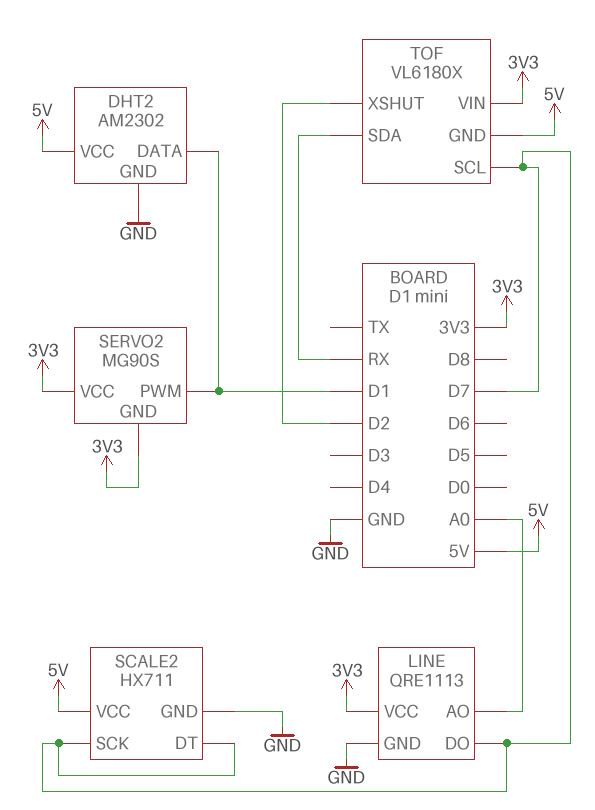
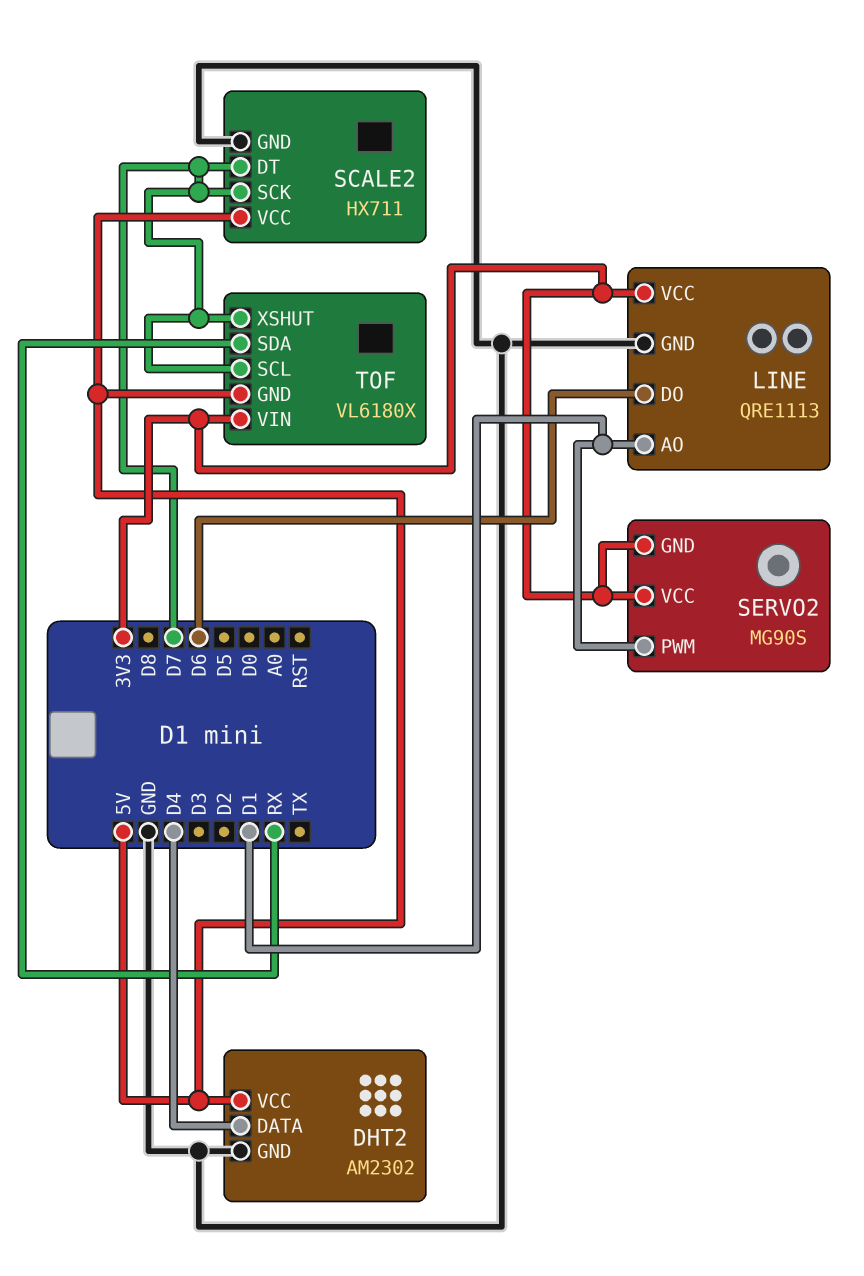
DHT2 pin DATA: D1 -> D4
LINE pin AO: A0 -> D1
LINE pin DO: D7 -> D6
TOF pin XSHUT: D2 -> D7

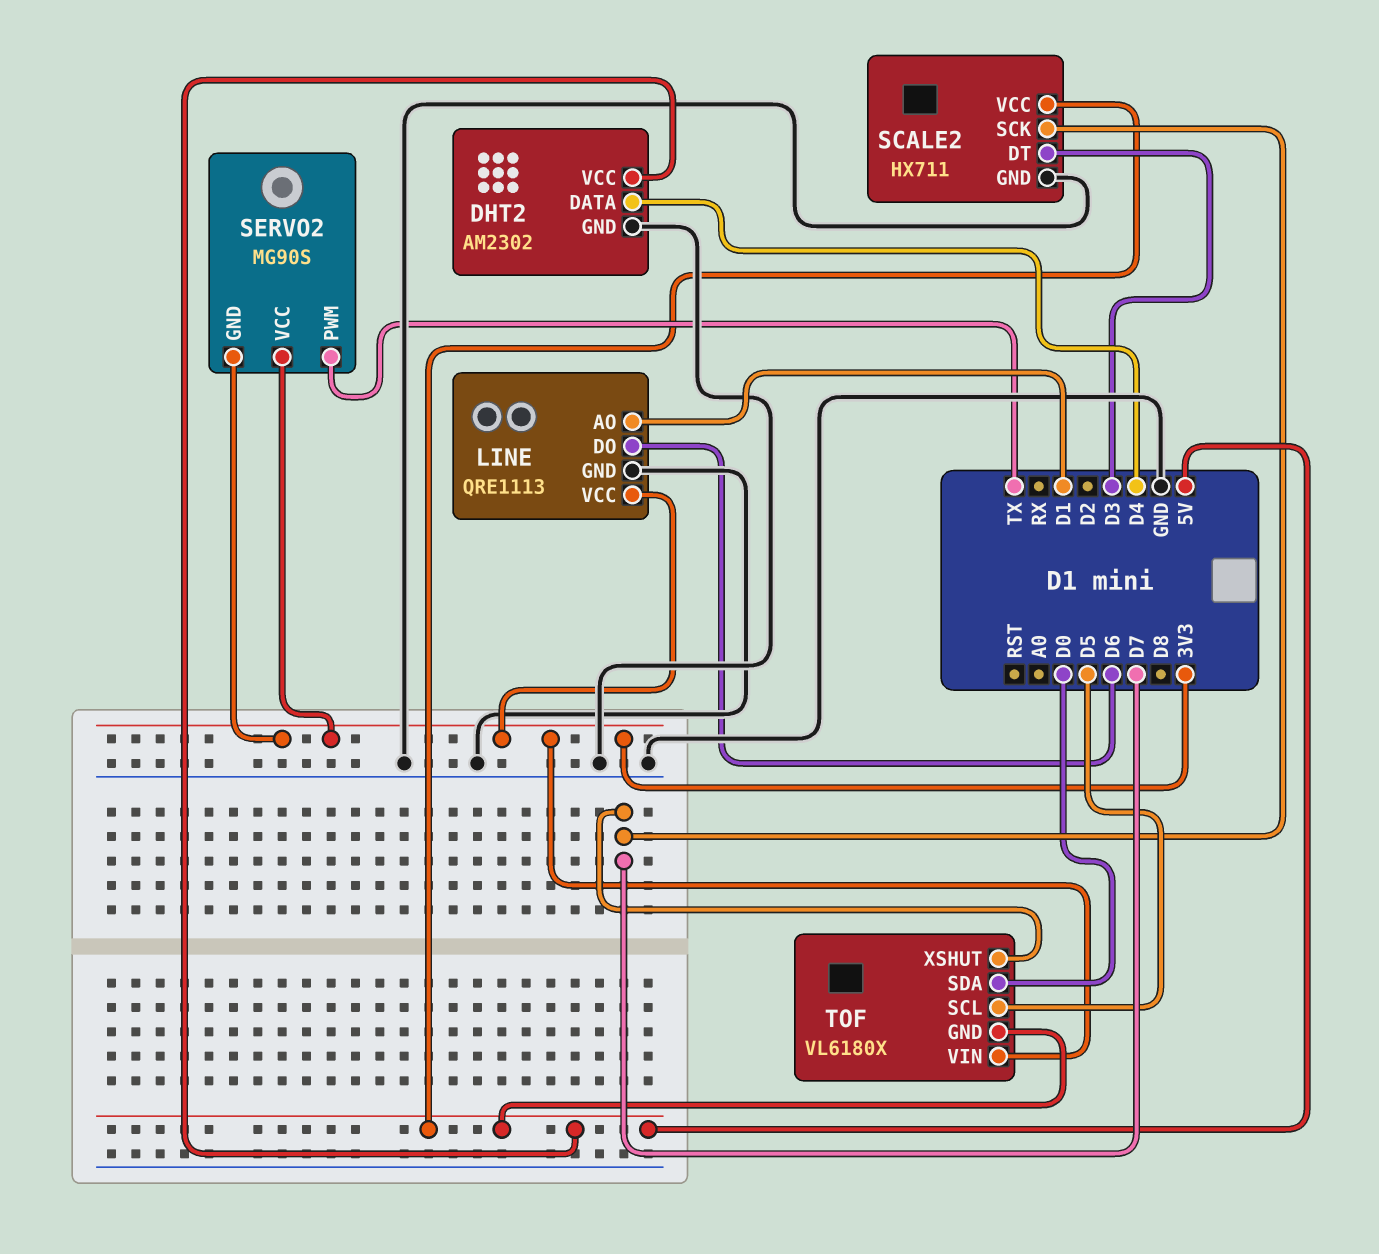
SCALE2 pin DT: D7 -> D3
SERVO2 pin PWM: D1 -> TX
TOF pin SCL: D7 -> D5
TOF pin SDA: RX -> D0

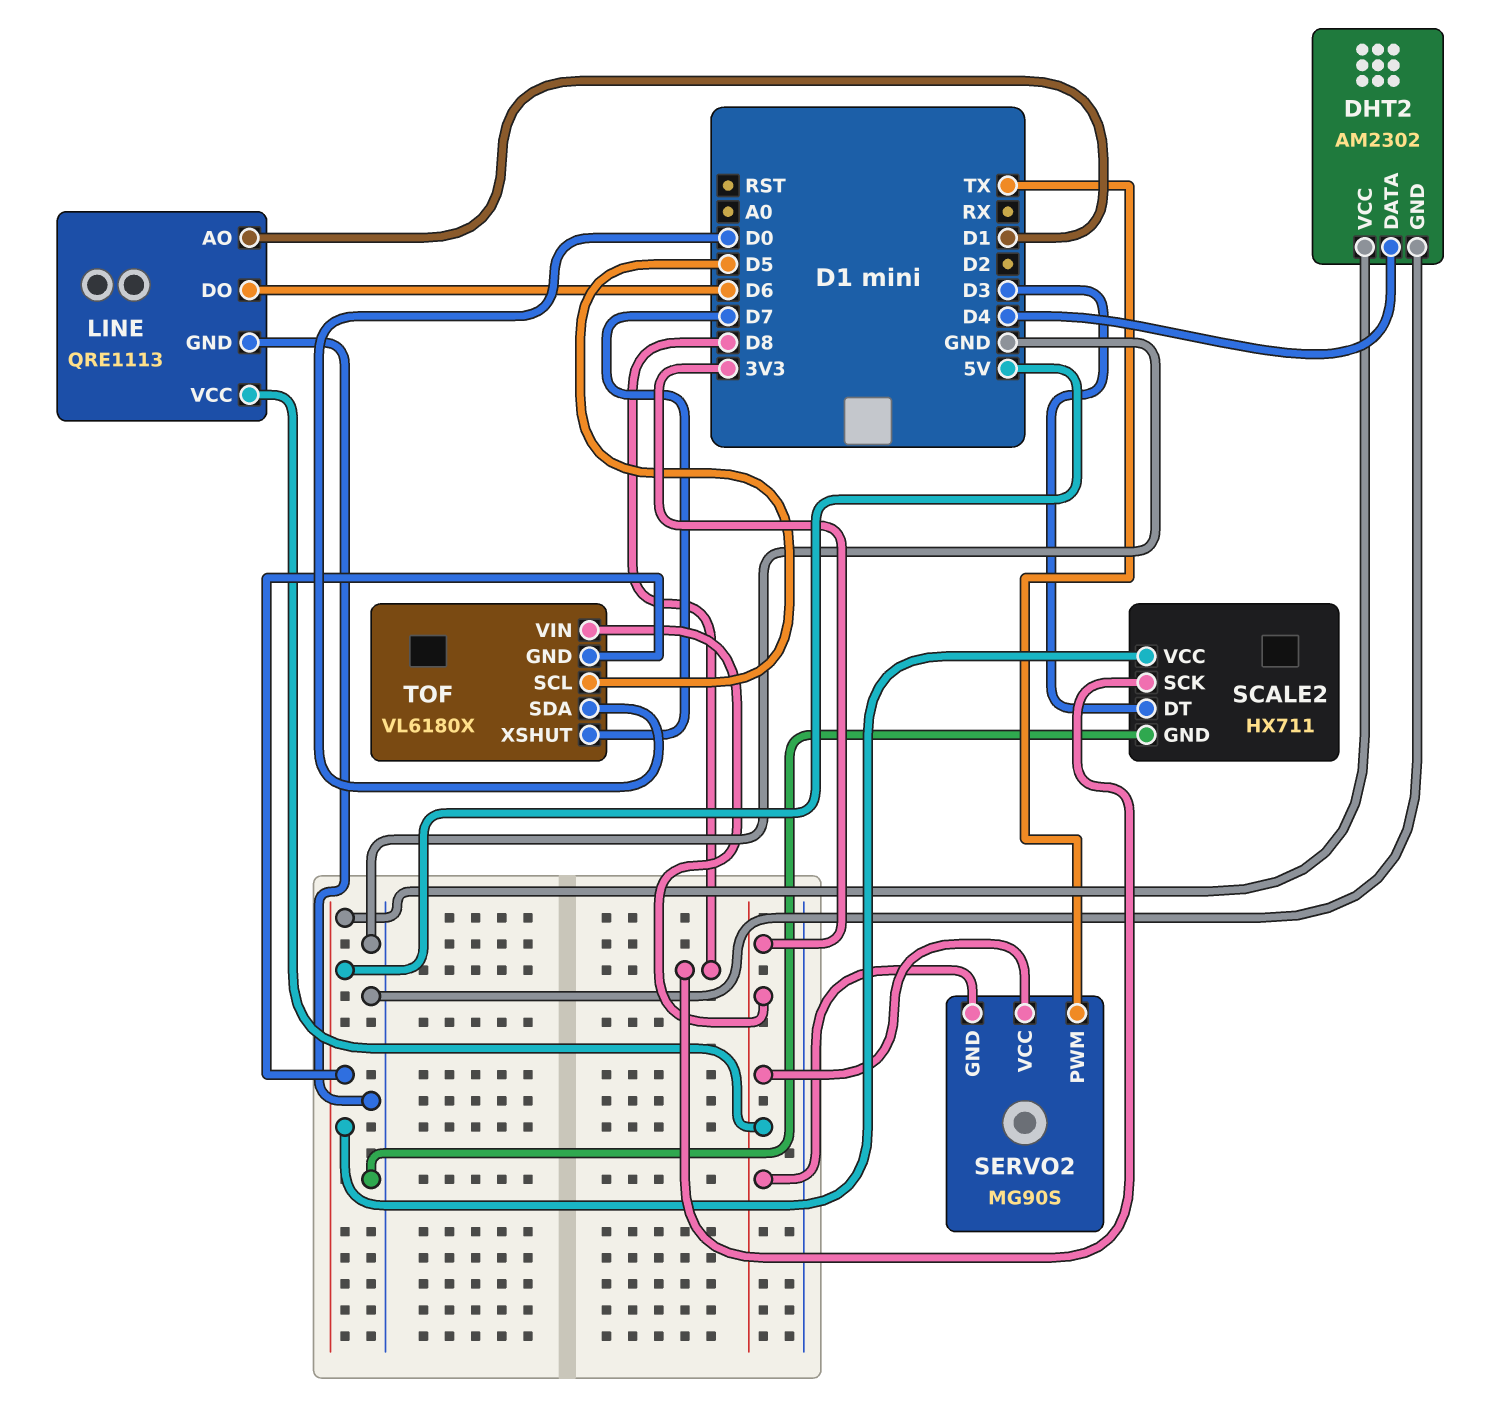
SCALE2 pin SCK: D7 -> D8

